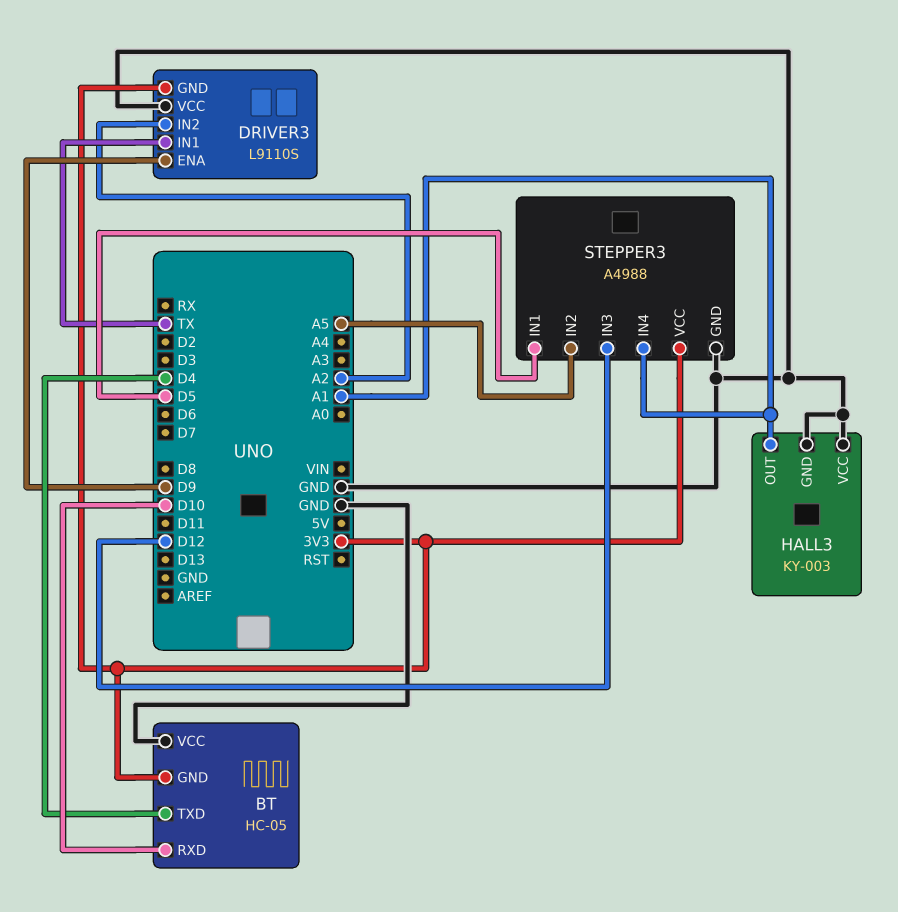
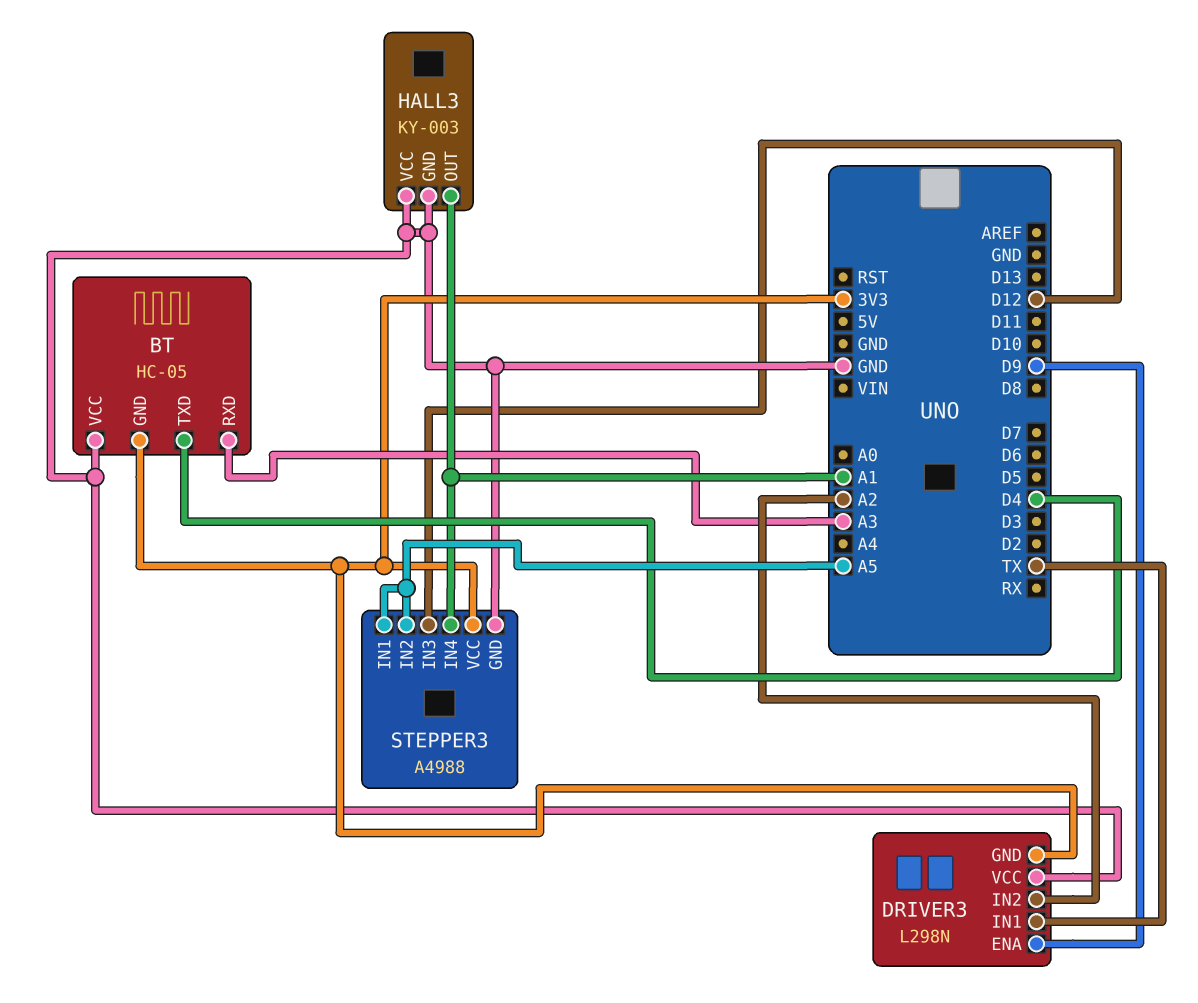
BT pin RXD: D10 -> A3
DRIVER3: L9110S -> L298N
STEPPER3 pin IN1: D5 -> A5

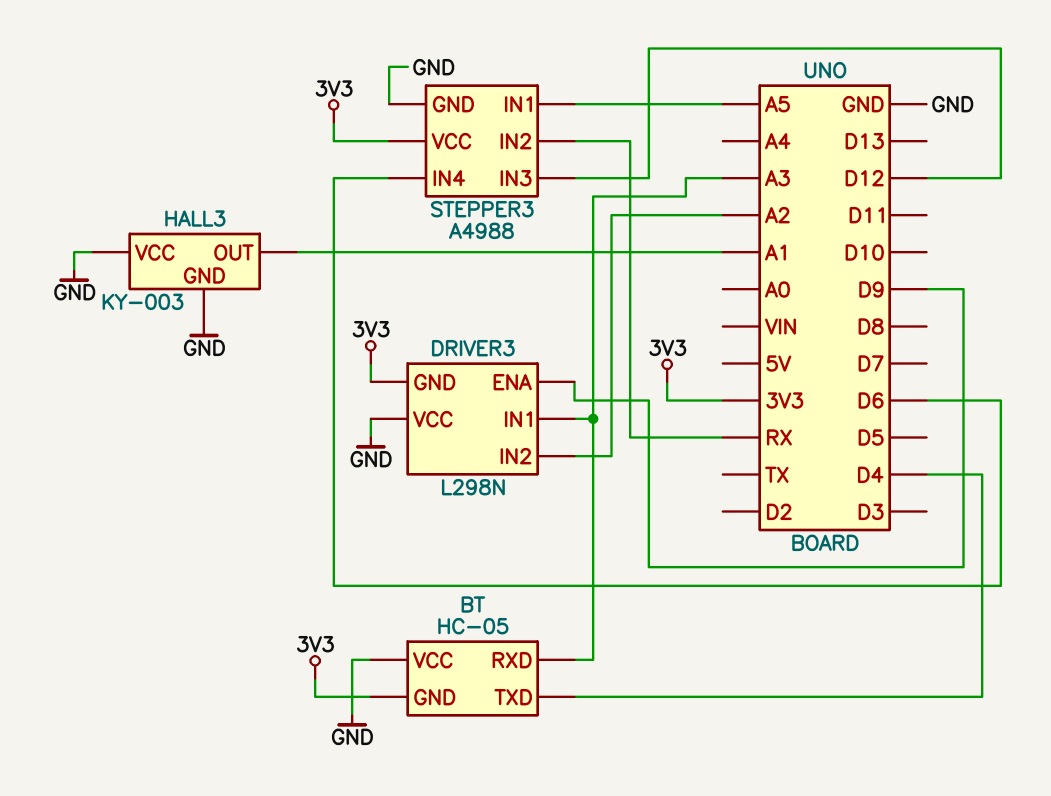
DRIVER3 pin IN1: TX -> A3
STEPPER3 pin IN2: A5 -> RX
STEPPER3 pin IN4: A1 -> D6

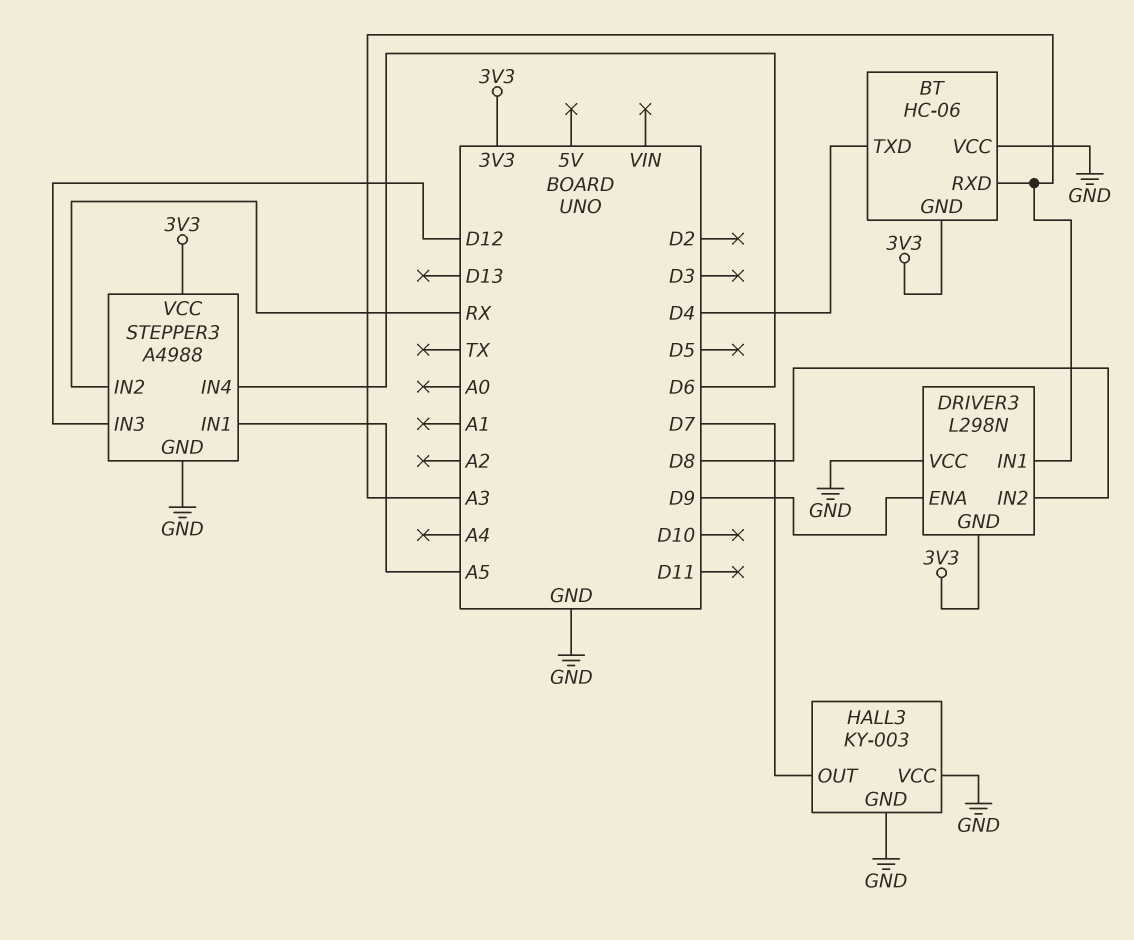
BT: HC-05 -> HC-06
DRIVER3 pin IN2: A2 -> D8
HALL3 pin OUT: A1 -> D7

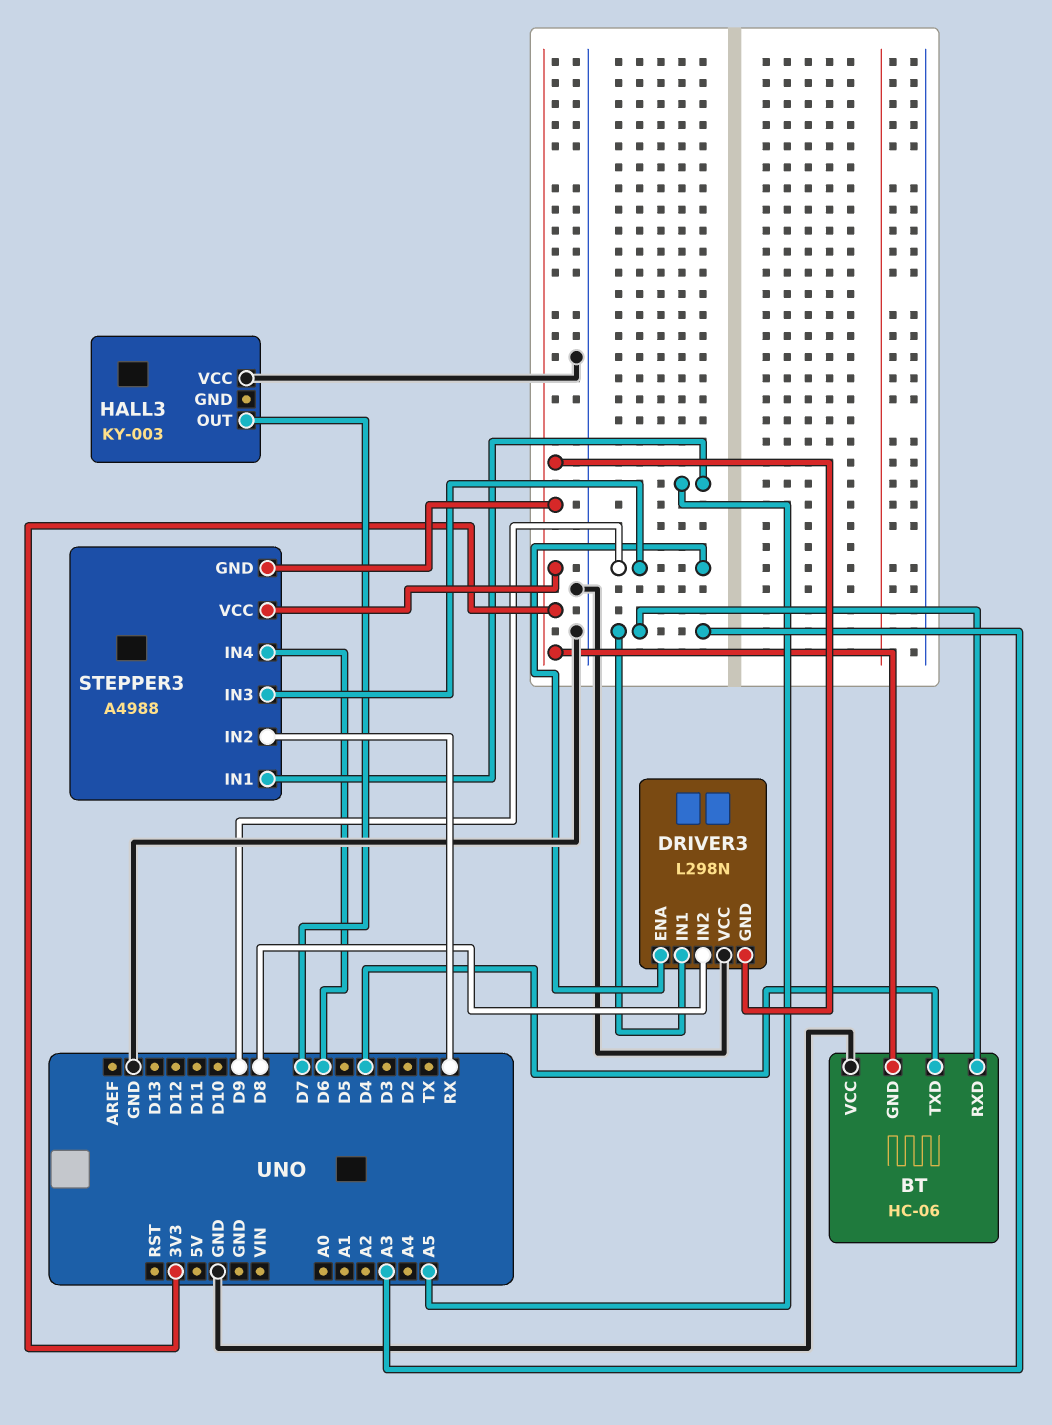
HALL3 pin GND: GND -> none
STEPPER3 pin GND: GND -> 3V3
STEPPER3 pin IN3: D12 -> D9

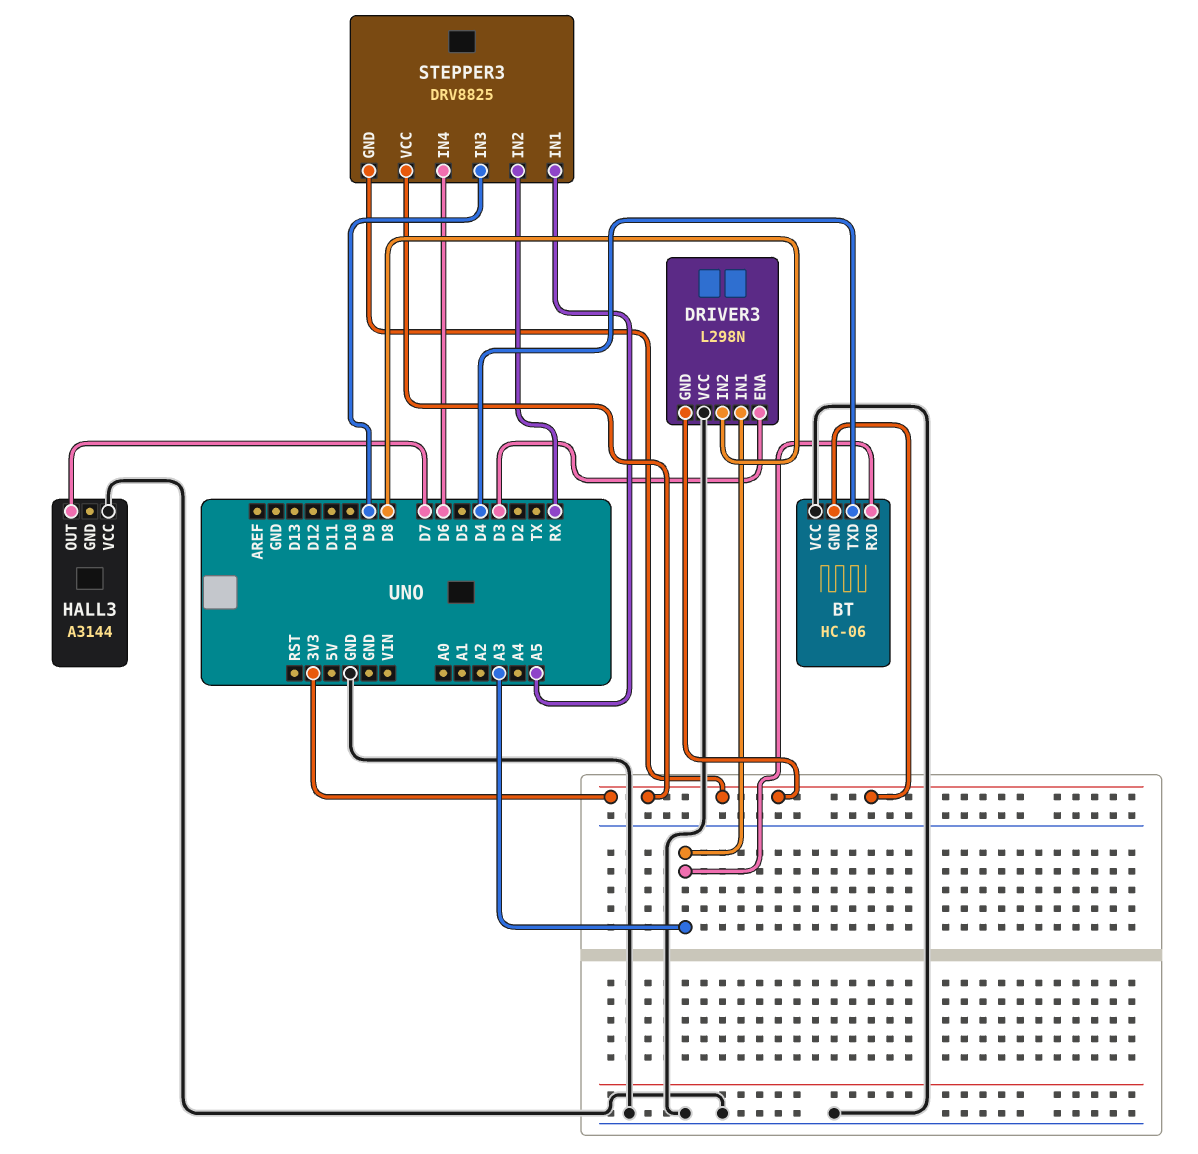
DRIVER3 pin ENA: D9 -> D3
HALL3: KY-003 -> A3144
STEPPER3: A4988 -> DRV8825

